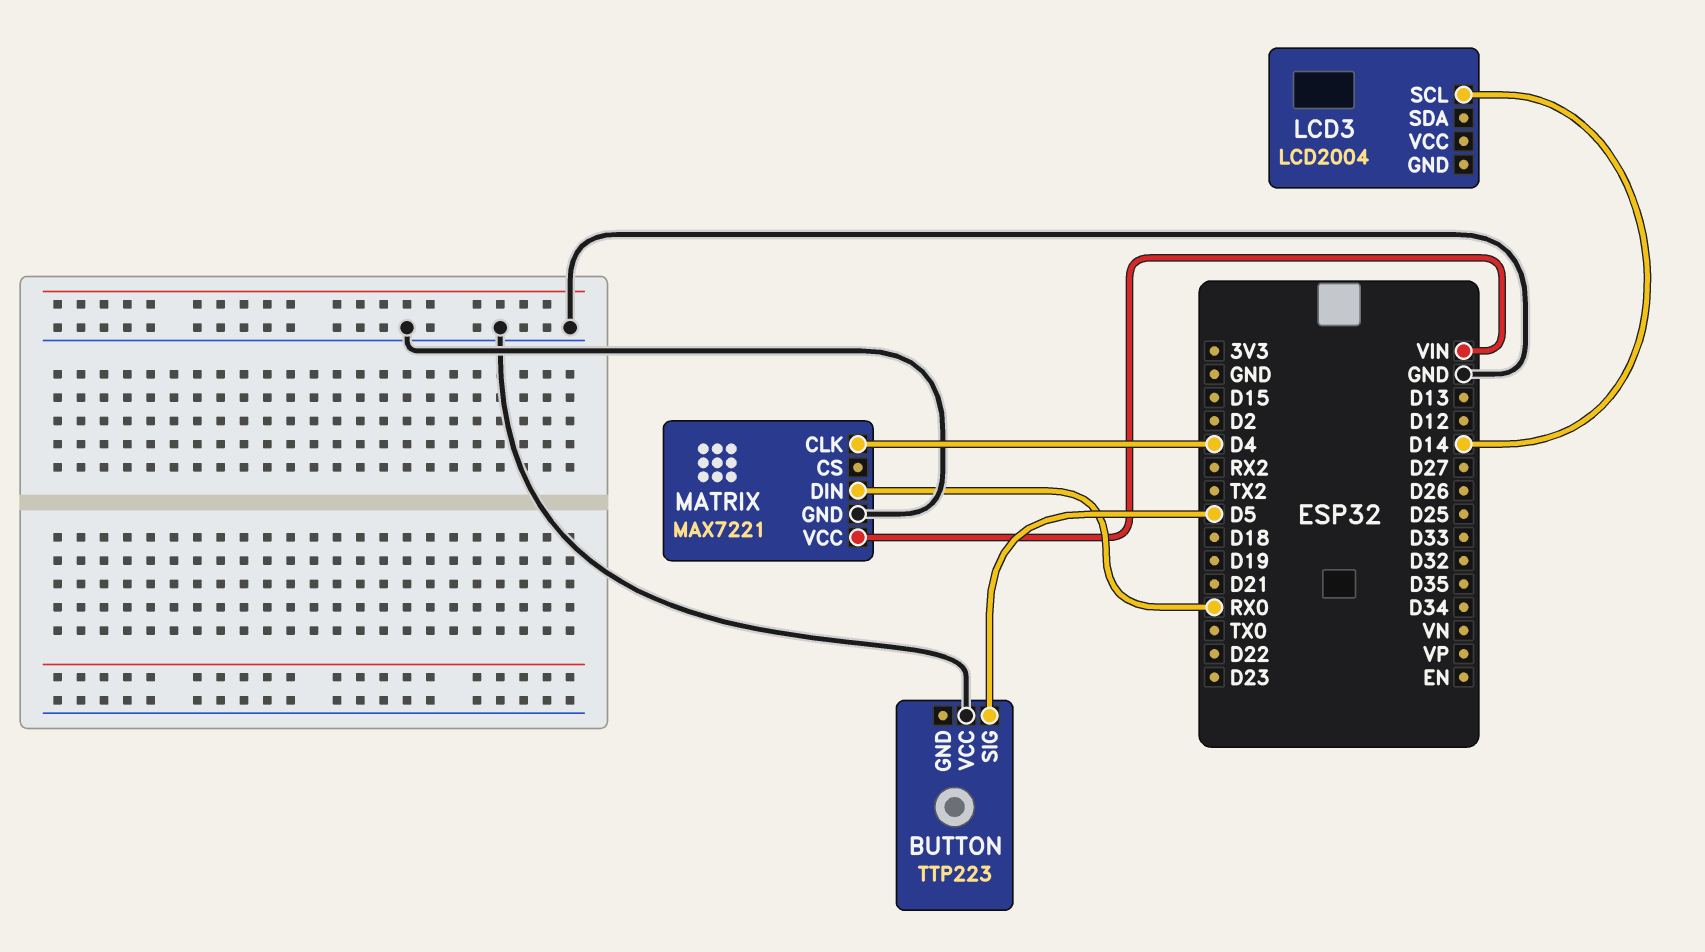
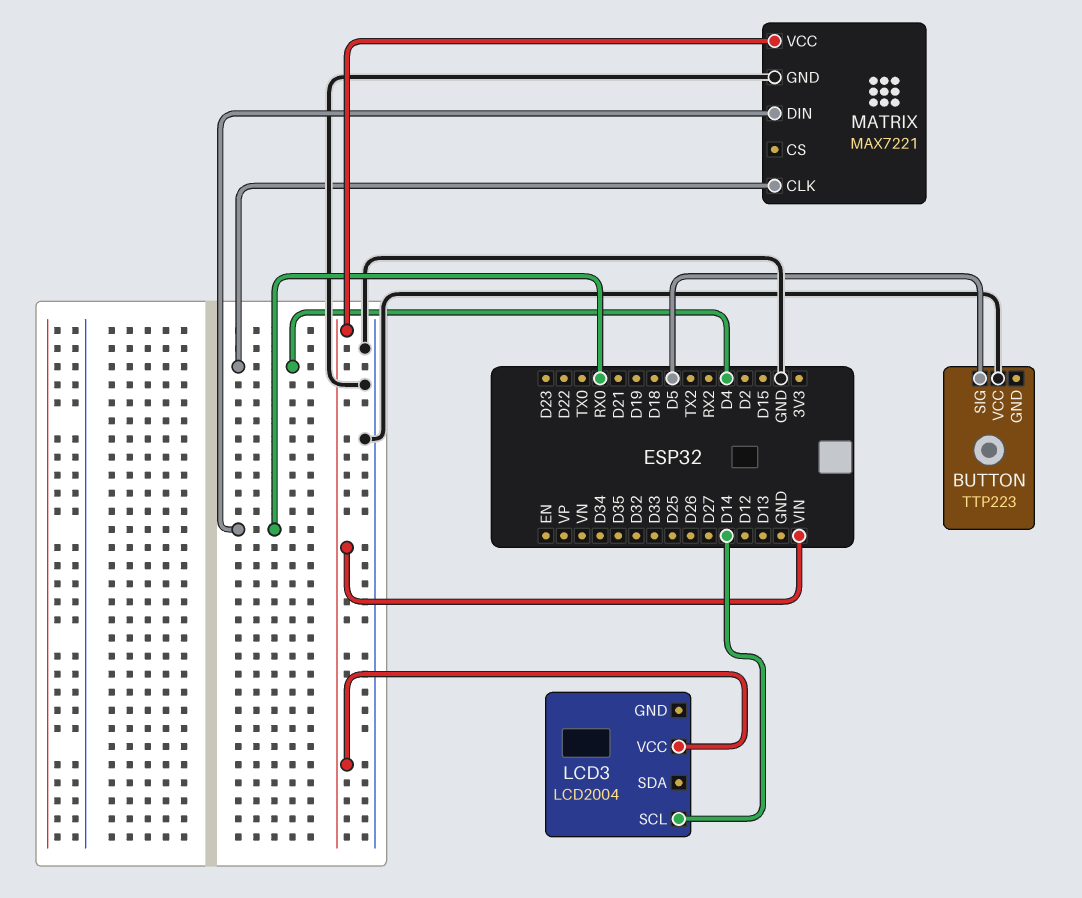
LCD3 pin VCC: none -> VIN

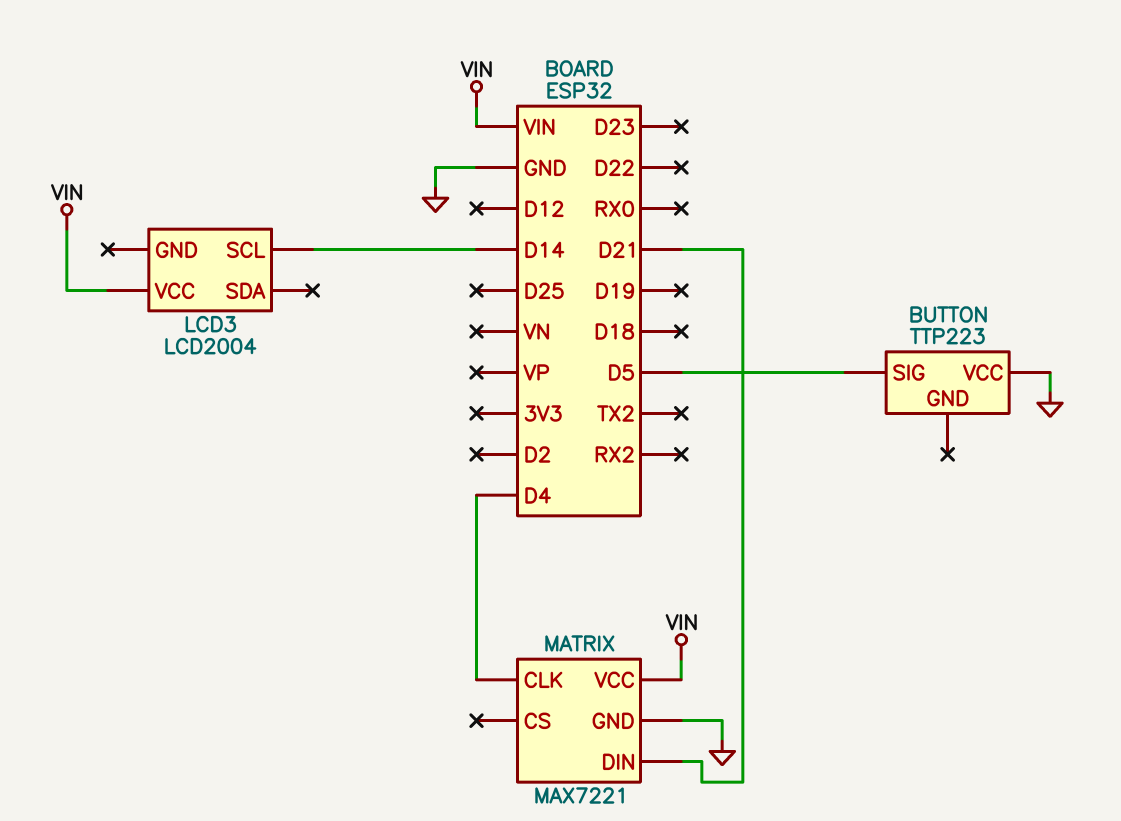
MATRIX pin DIN: RX0 -> D21

